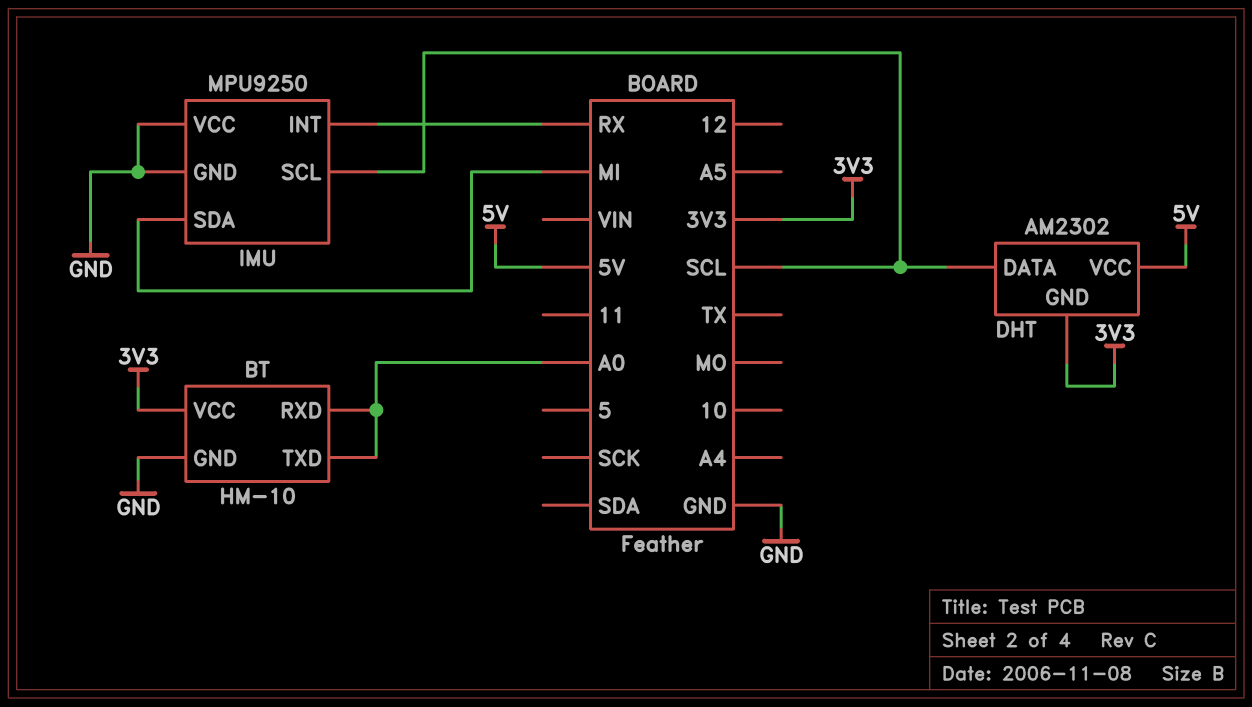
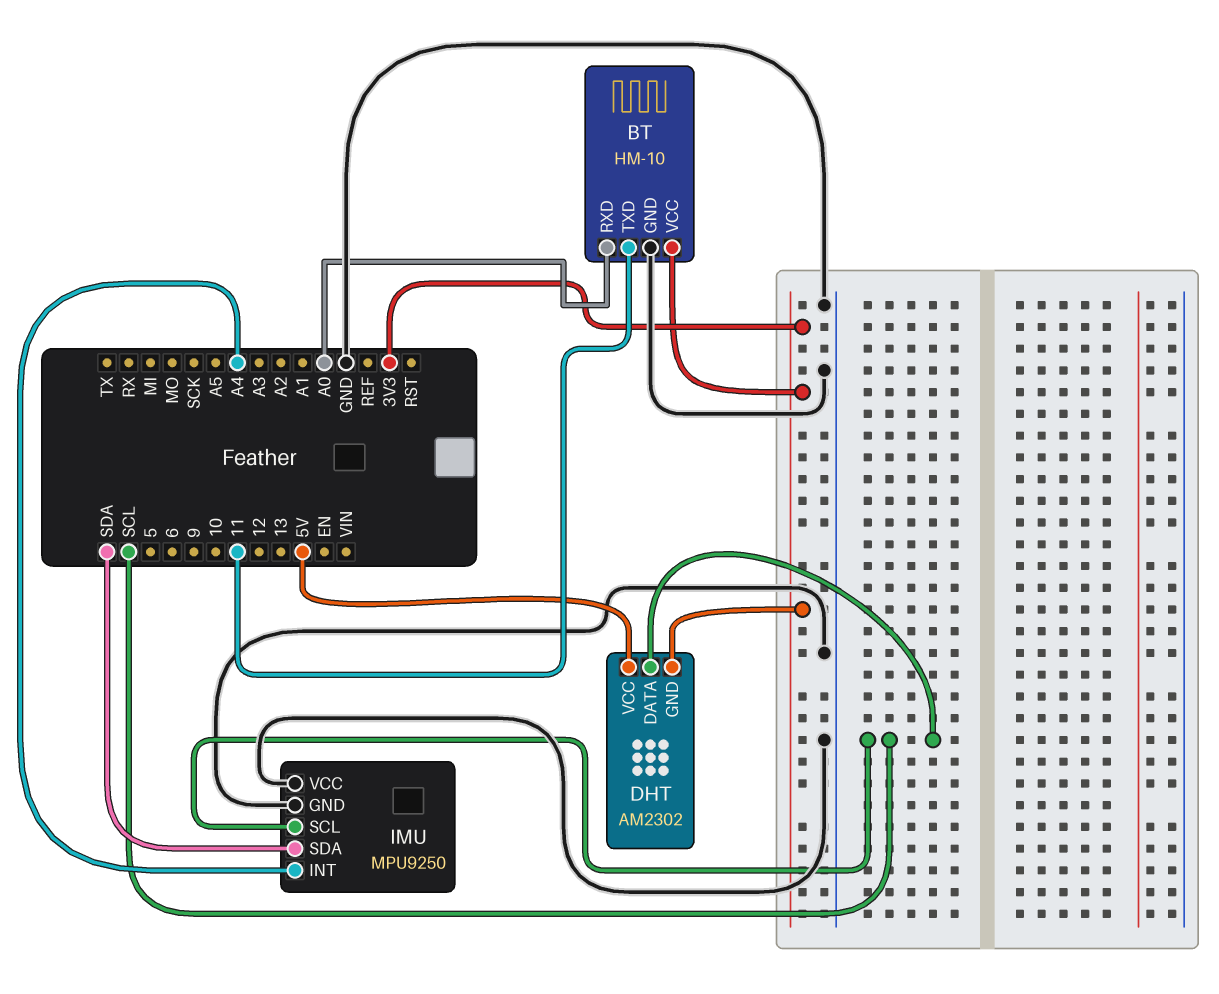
BT pin TXD: A0 -> 11
IMU pin INT: RX -> A4
IMU pin SDA: MI -> SDA

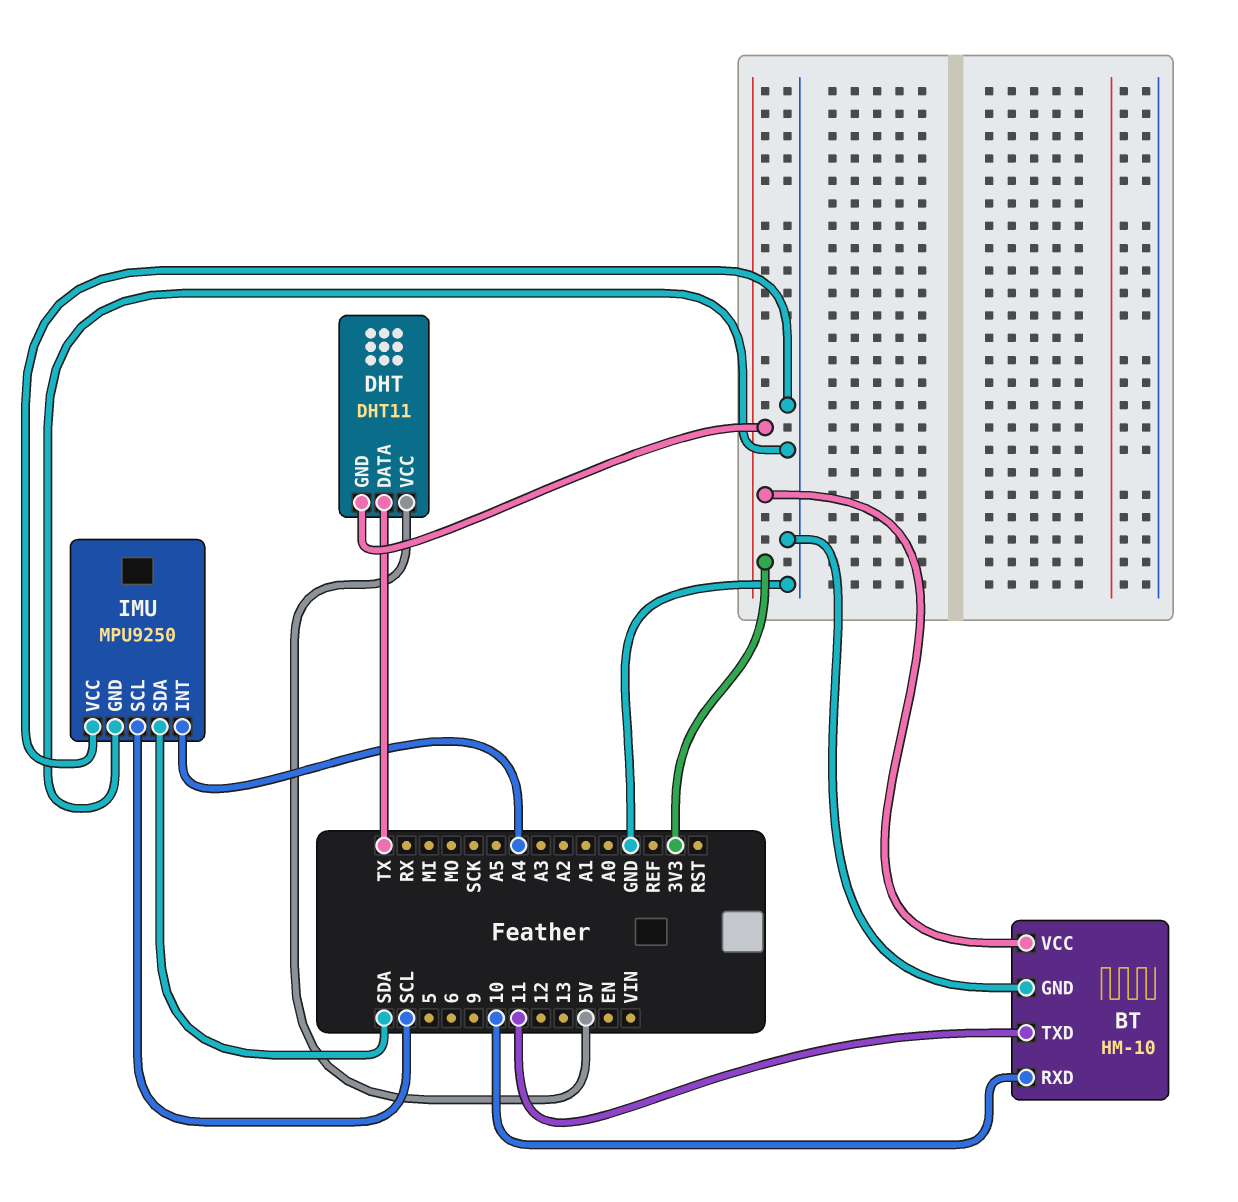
BT pin RXD: A0 -> 10
DHT: AM2302 -> DHT11
DHT pin DATA: SCL -> TX

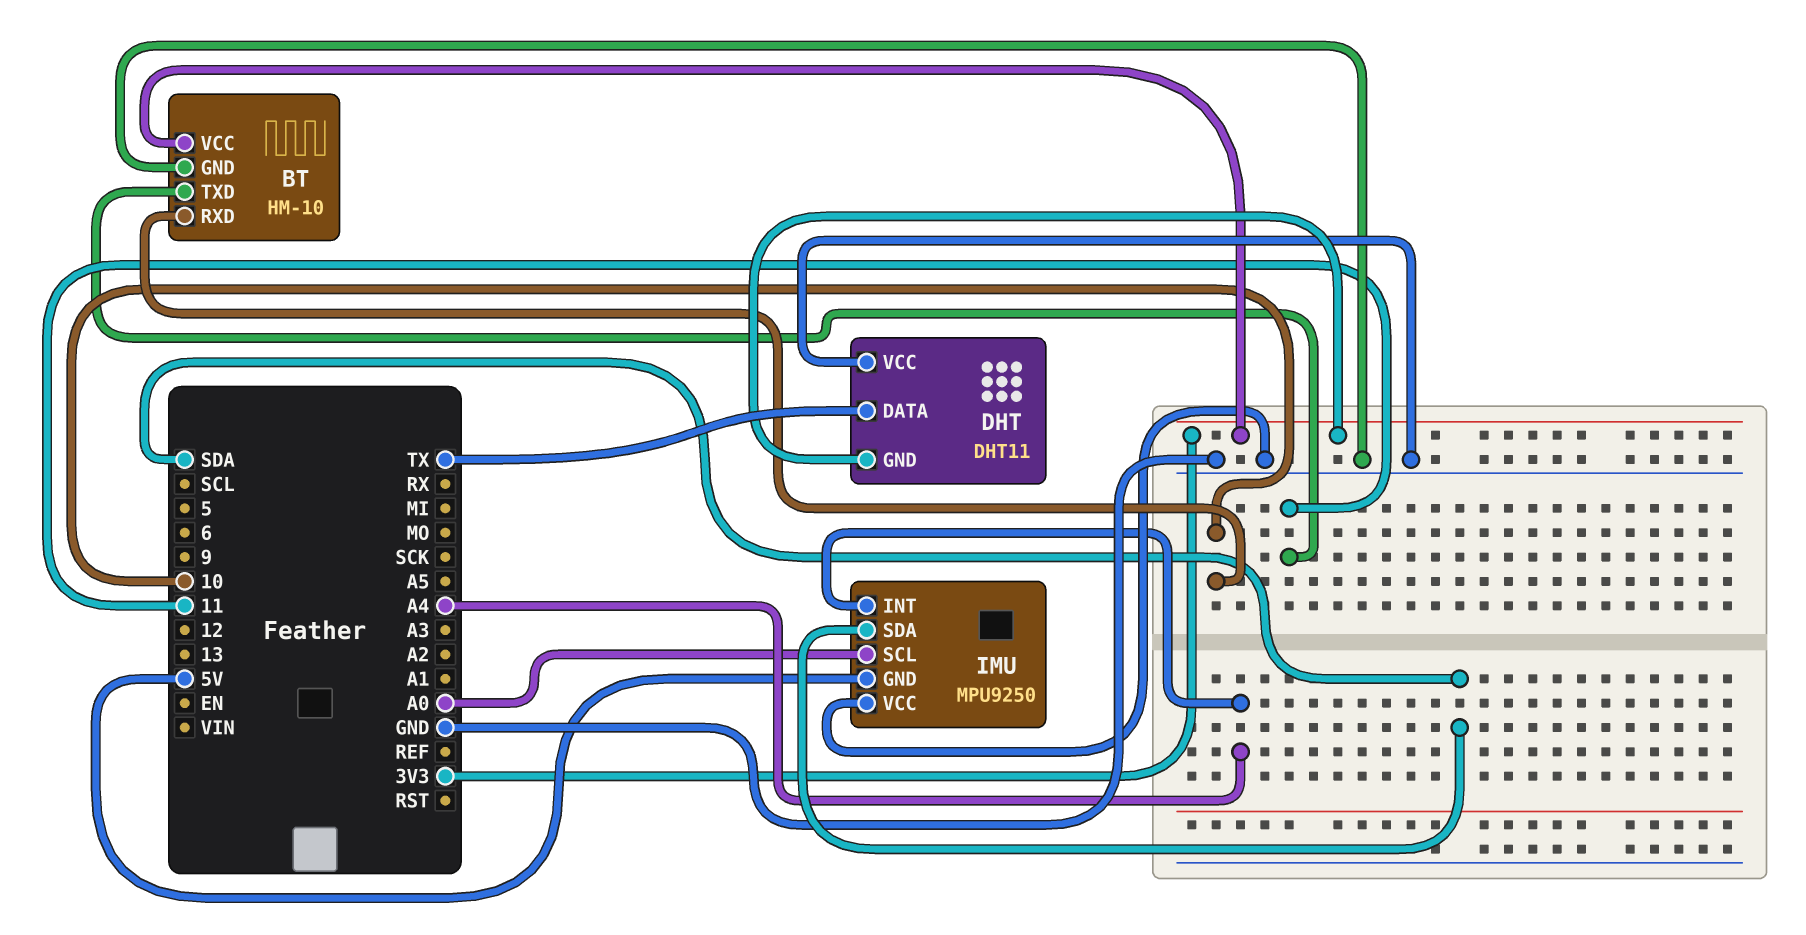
DHT pin VCC: 5V -> GND
IMU pin GND: GND -> 5V
IMU pin SCL: SCL -> A0

